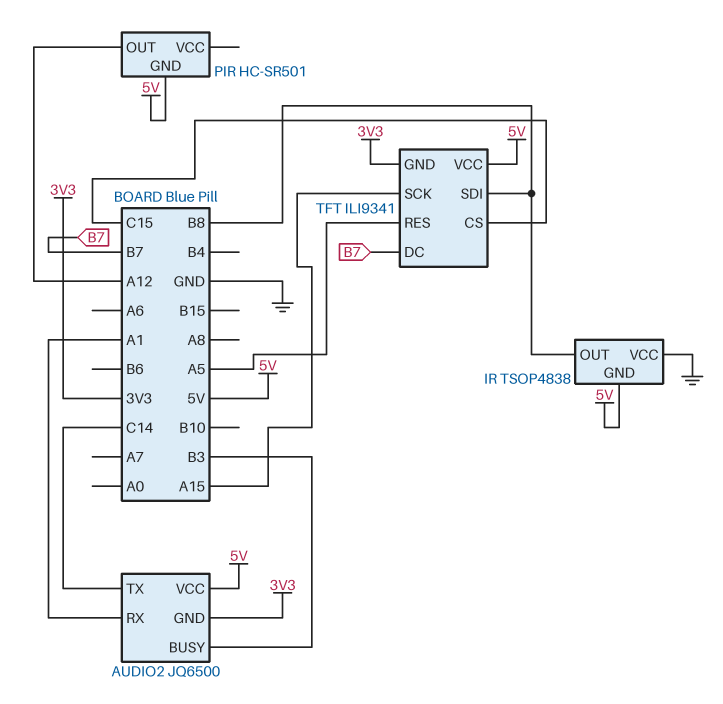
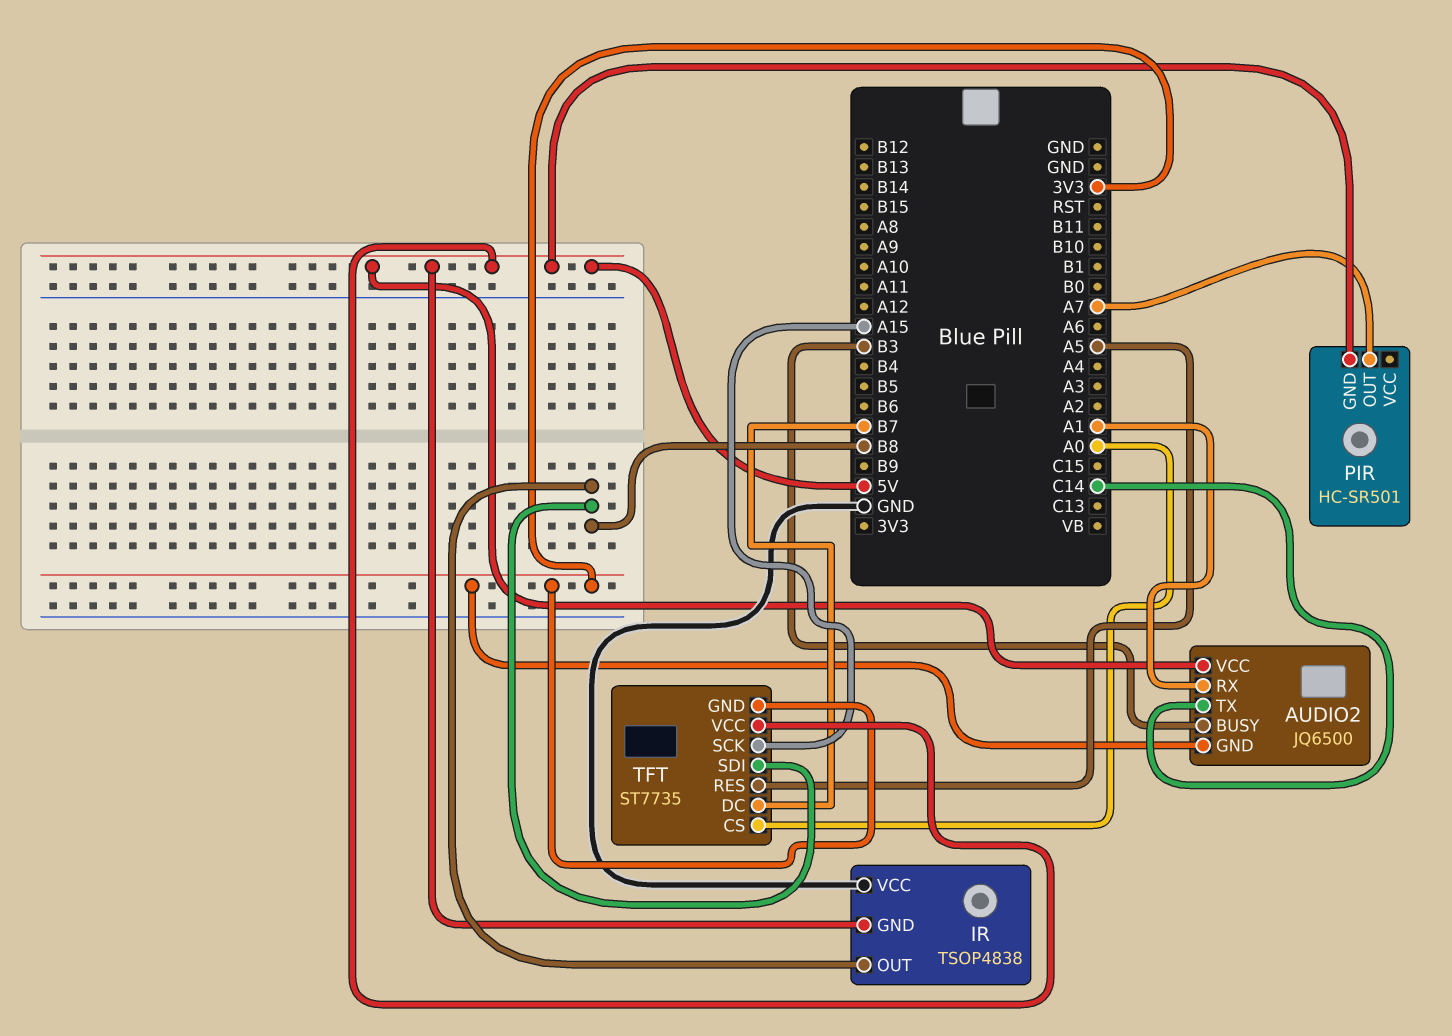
PIR pin OUT: A12 -> A7
TFT: ILI9341 -> ST7735
TFT pin CS: C15 -> A0

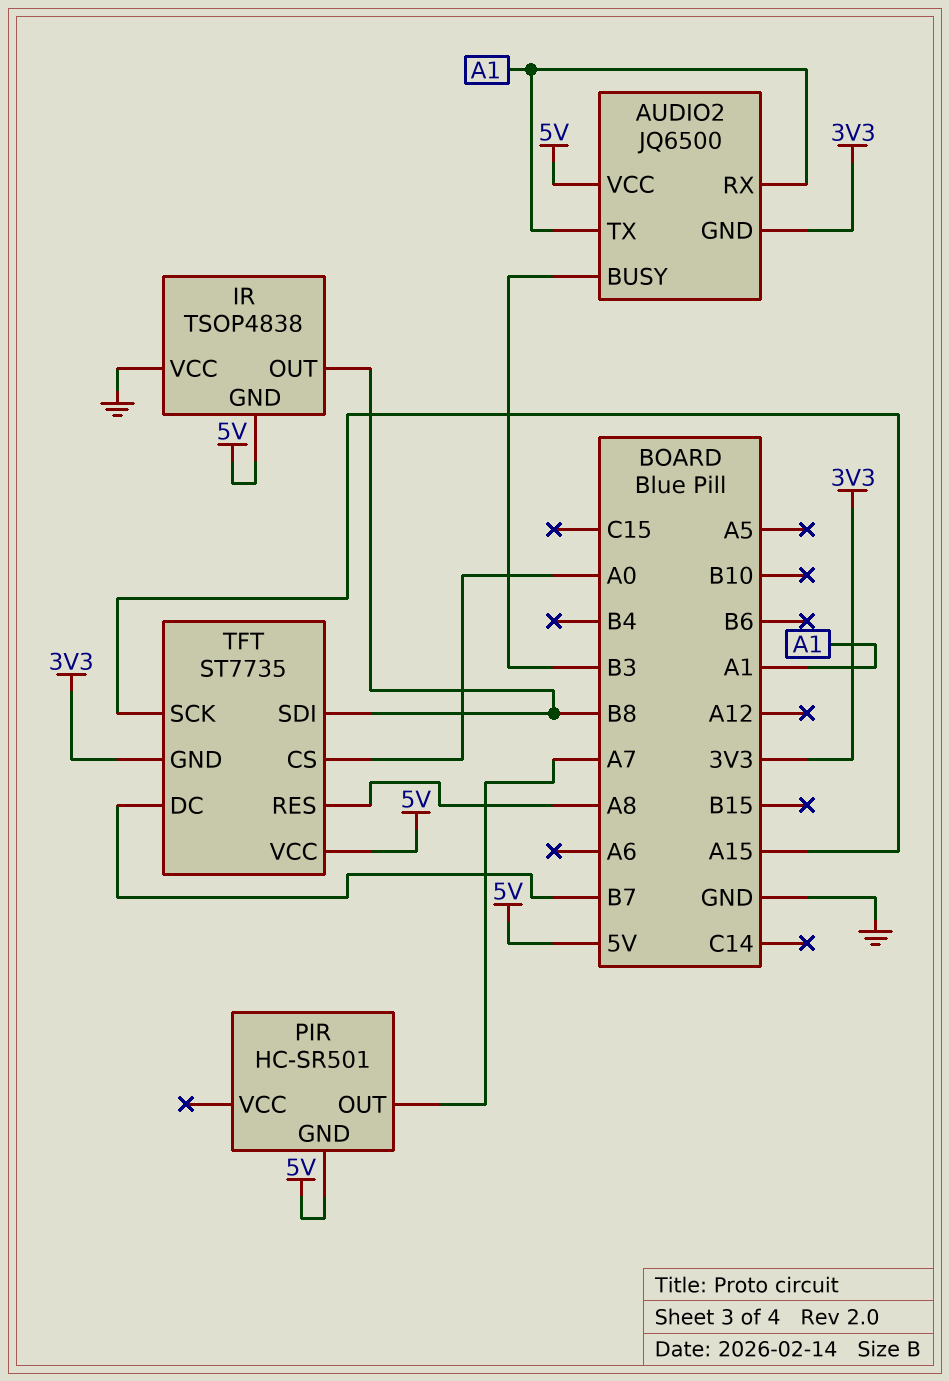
AUDIO2 pin TX: C14 -> A1
TFT pin RES: A5 -> A8

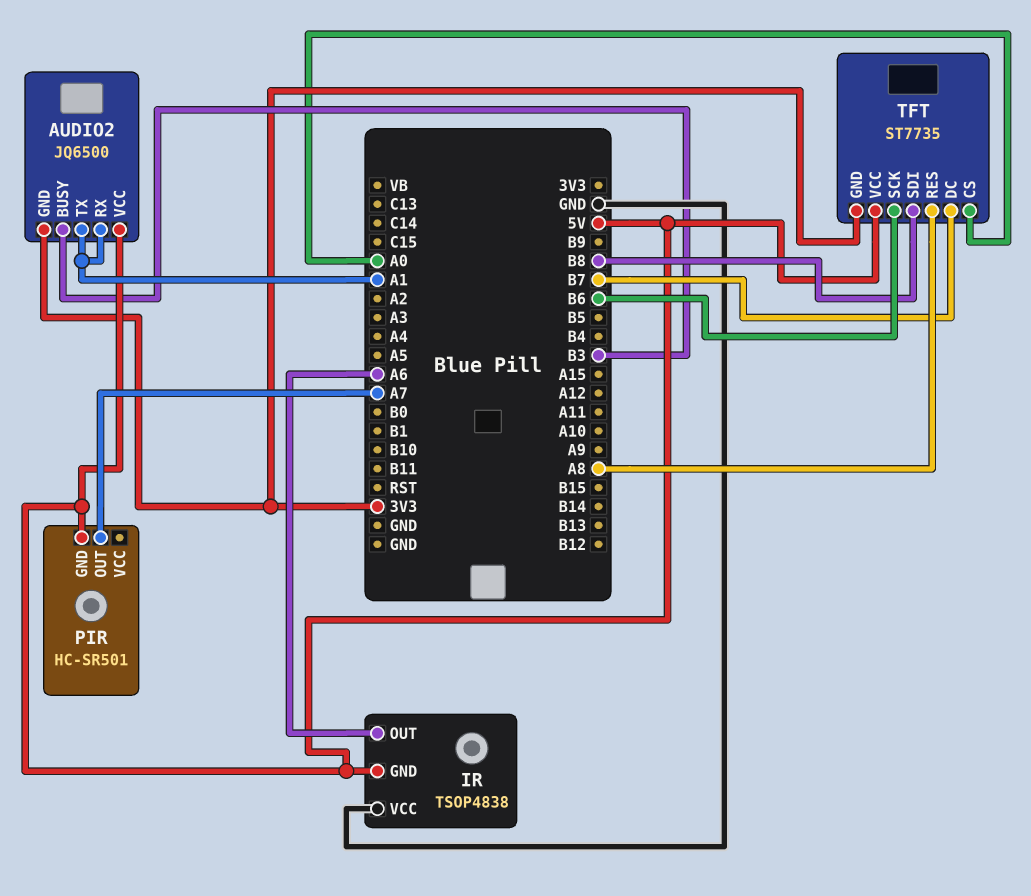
IR pin OUT: B8 -> A6
TFT pin SCK: A15 -> B6

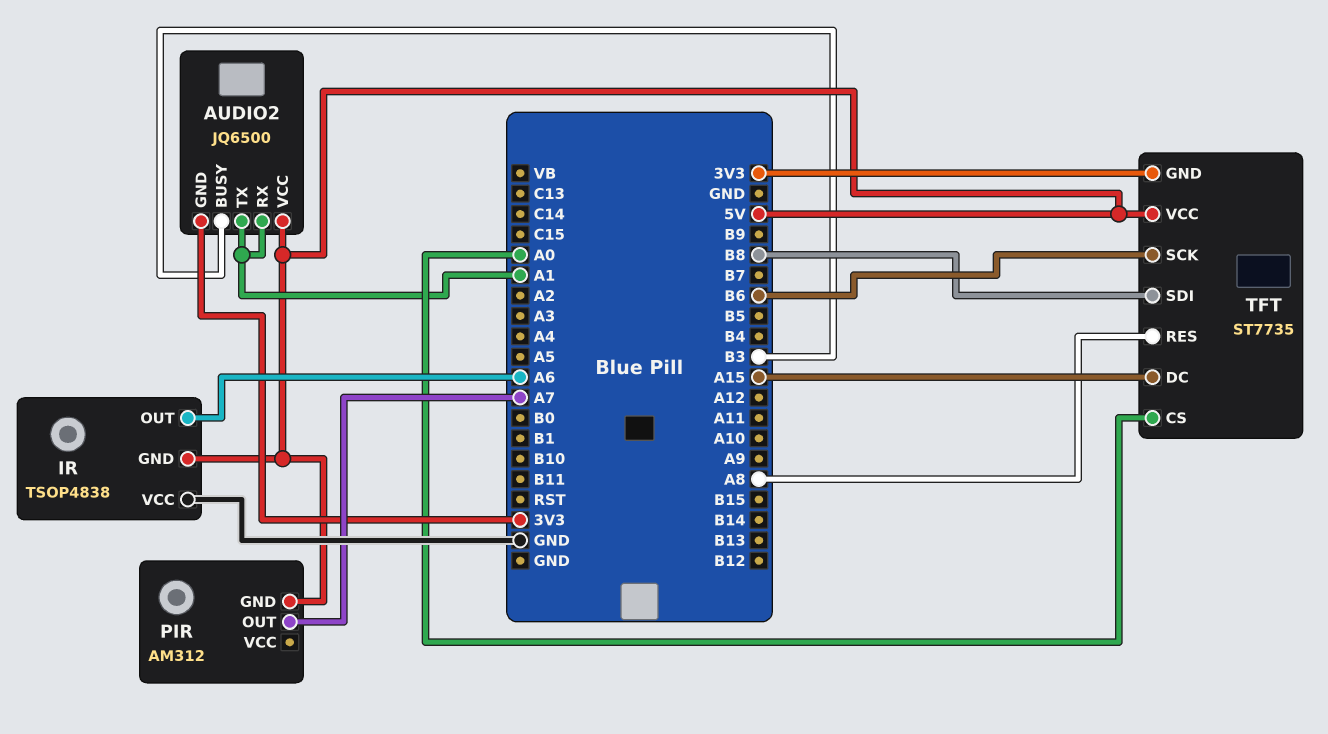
PIR: HC-SR501 -> AM312
TFT pin DC: B7 -> A15

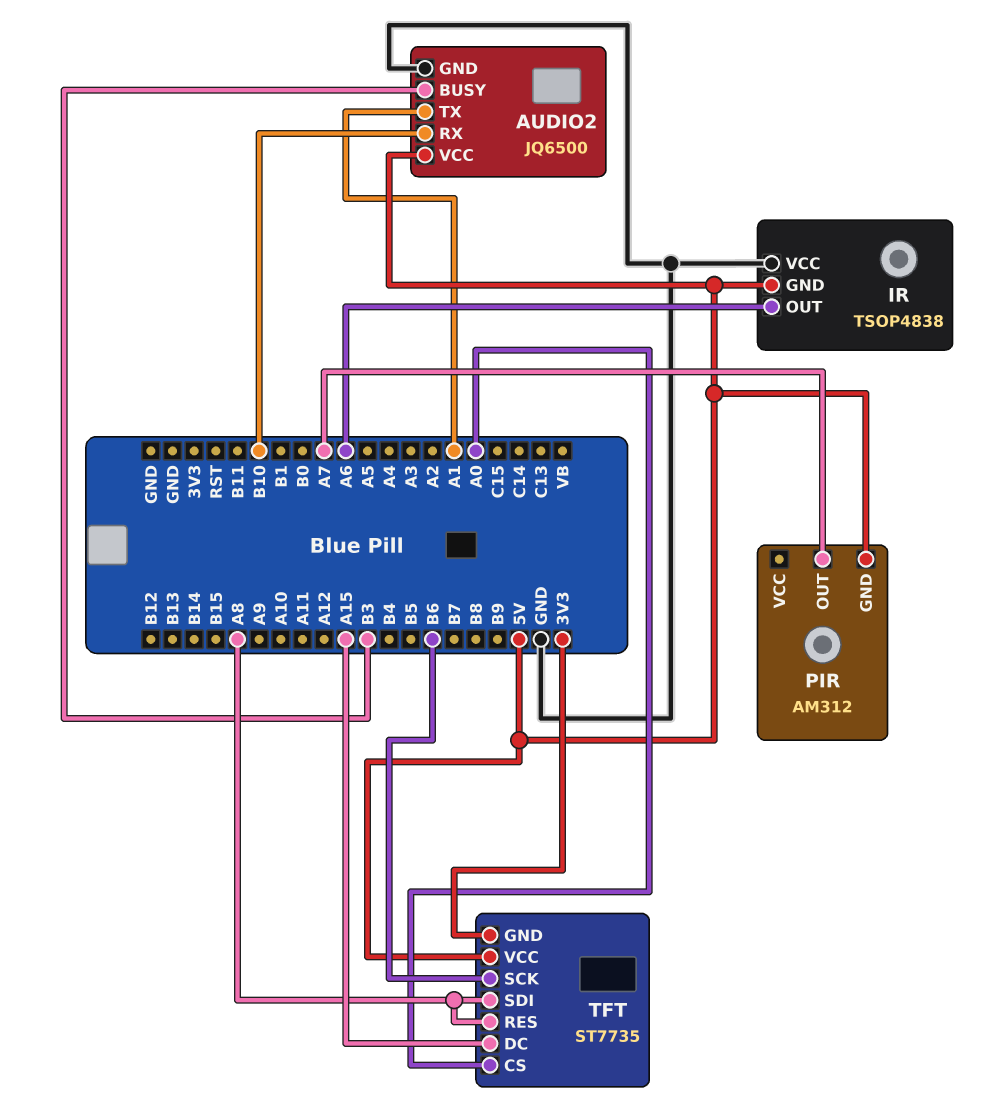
AUDIO2 pin GND: 3V3 -> GND
AUDIO2 pin RX: A1 -> B10
TFT pin SDI: B8 -> A8

